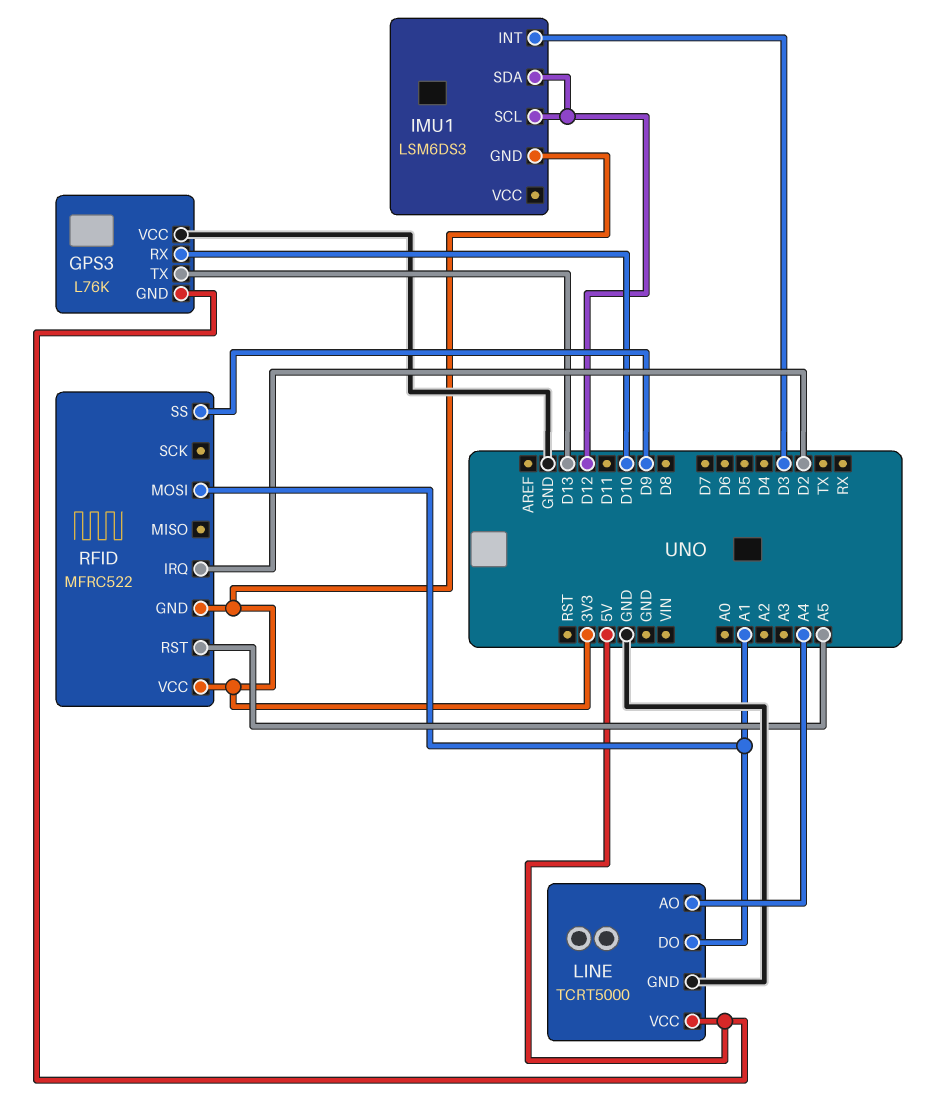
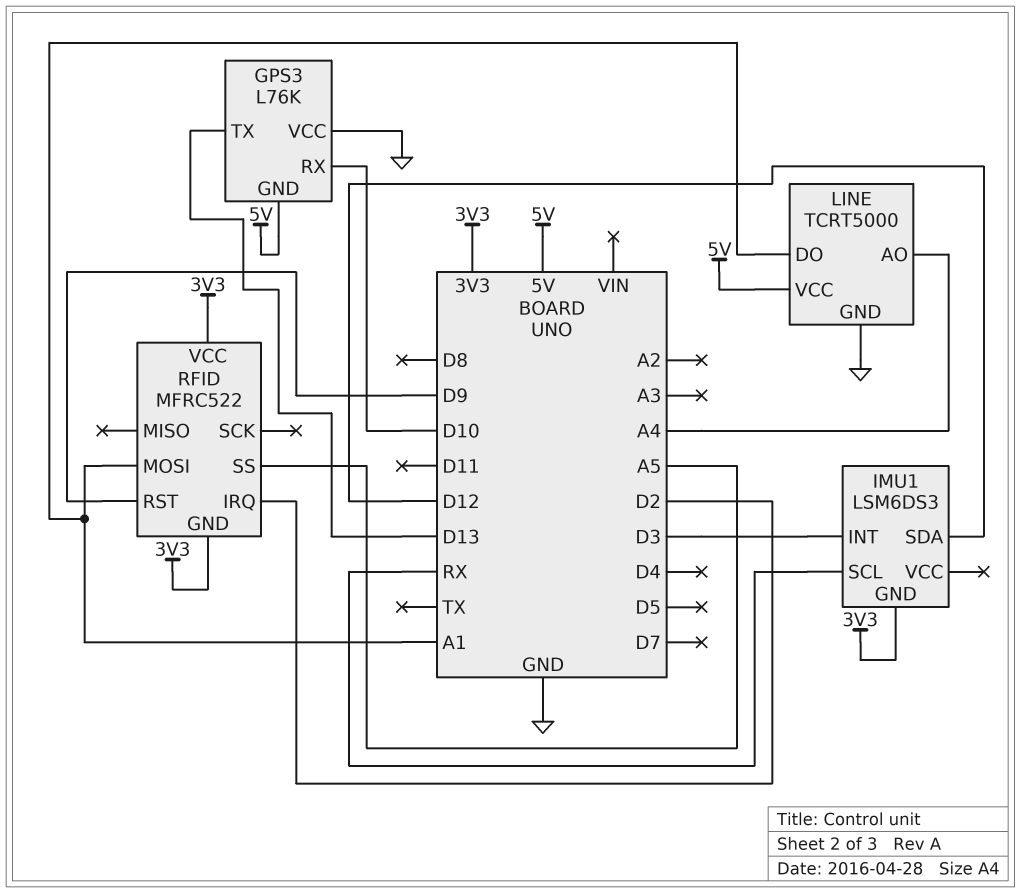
IMU1 pin SCL: D12 -> RX
RFID pin RST: A5 -> D9
RFID pin SS: D9 -> A5

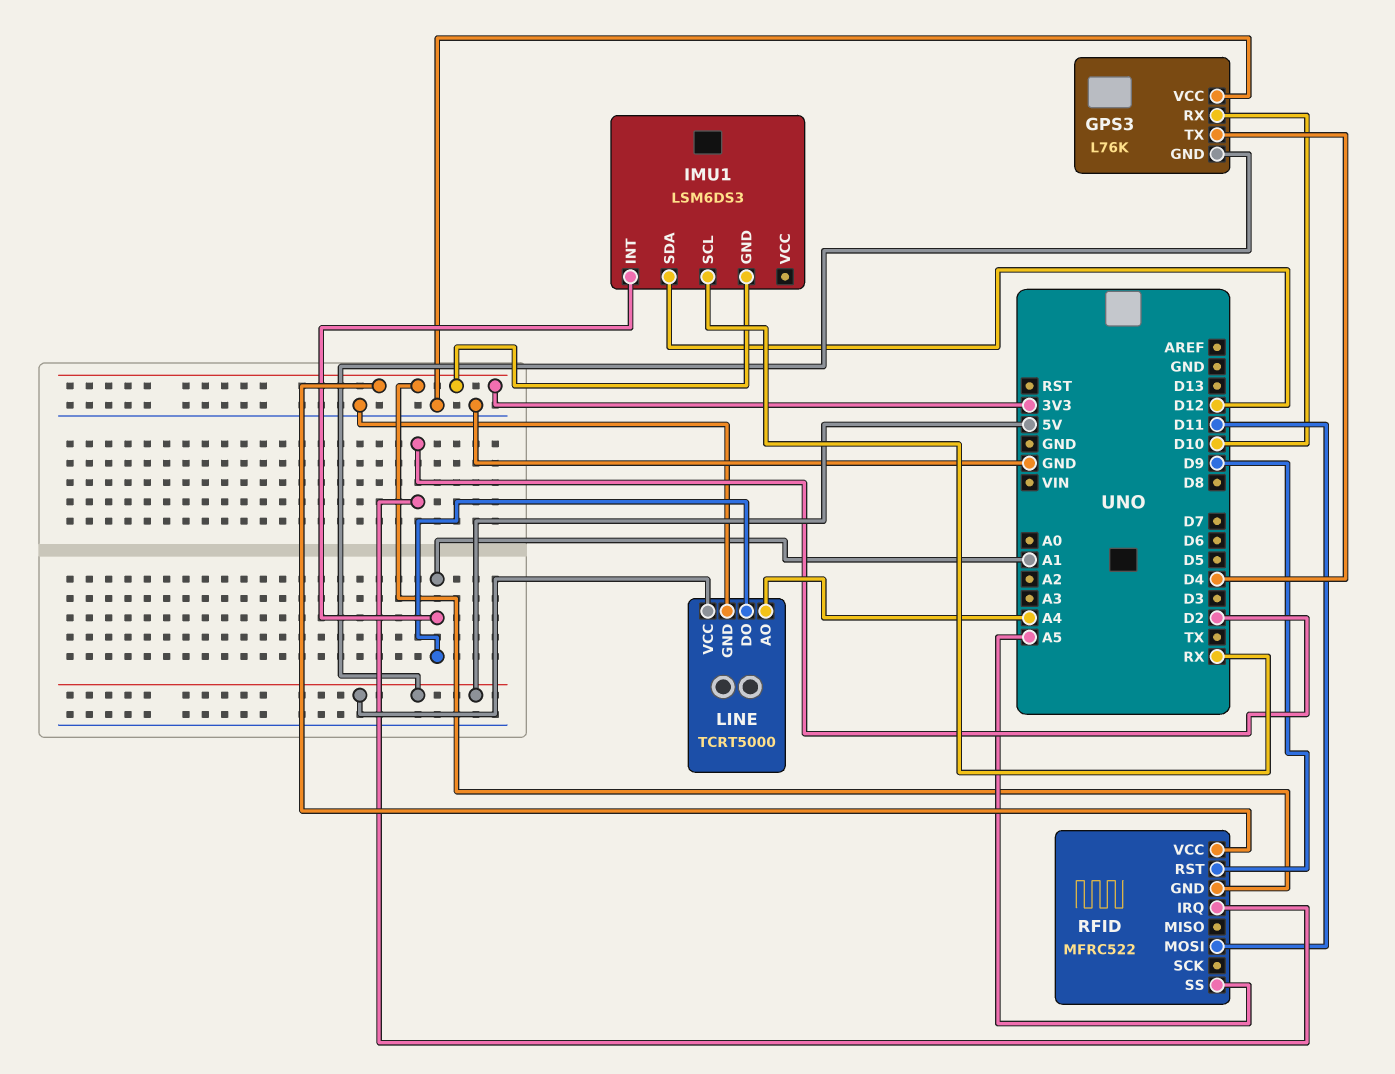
GPS3 pin TX: D13 -> D4
IMU1 pin INT: D3 -> A1
RFID pin MOSI: A1 -> D11

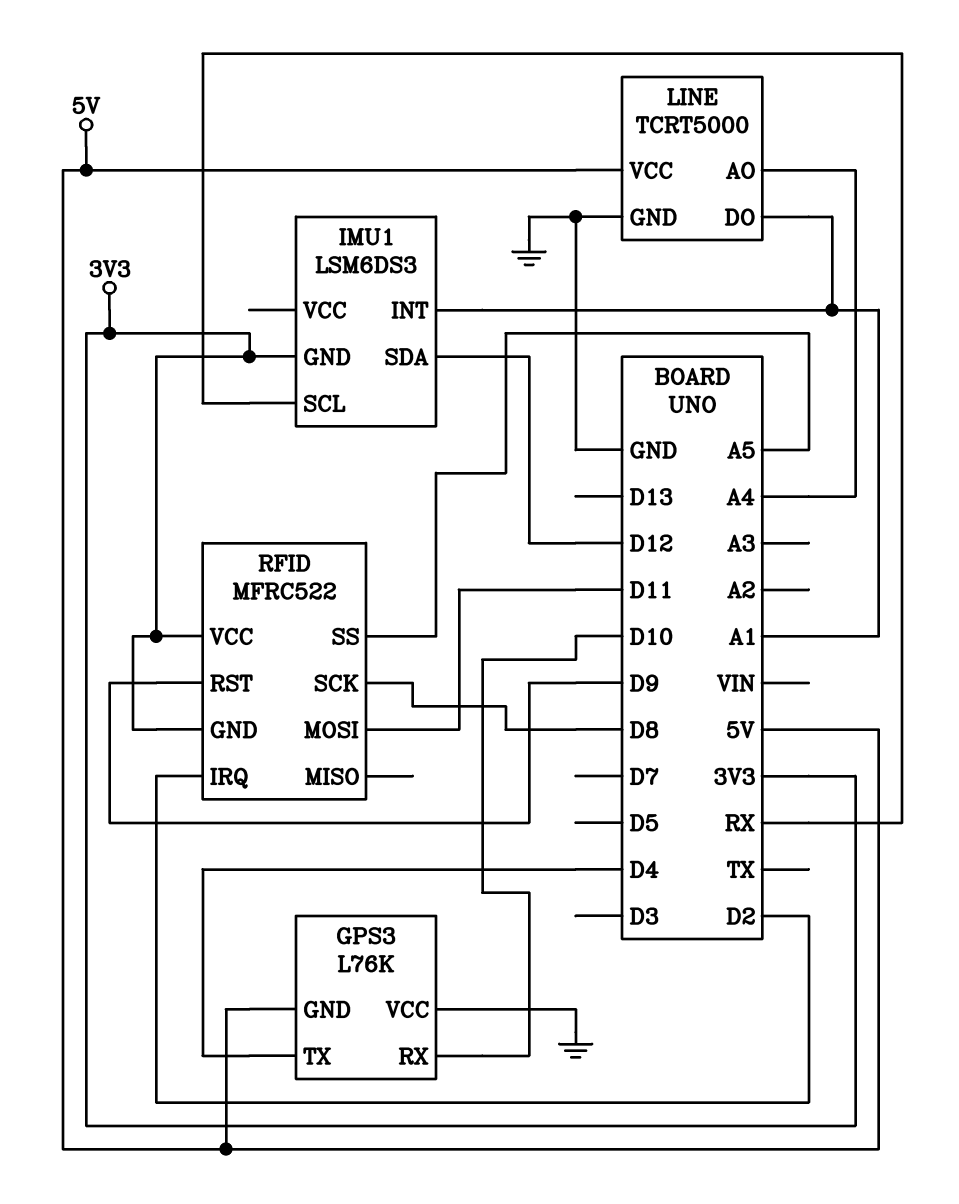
RFID pin SCK: none -> D8

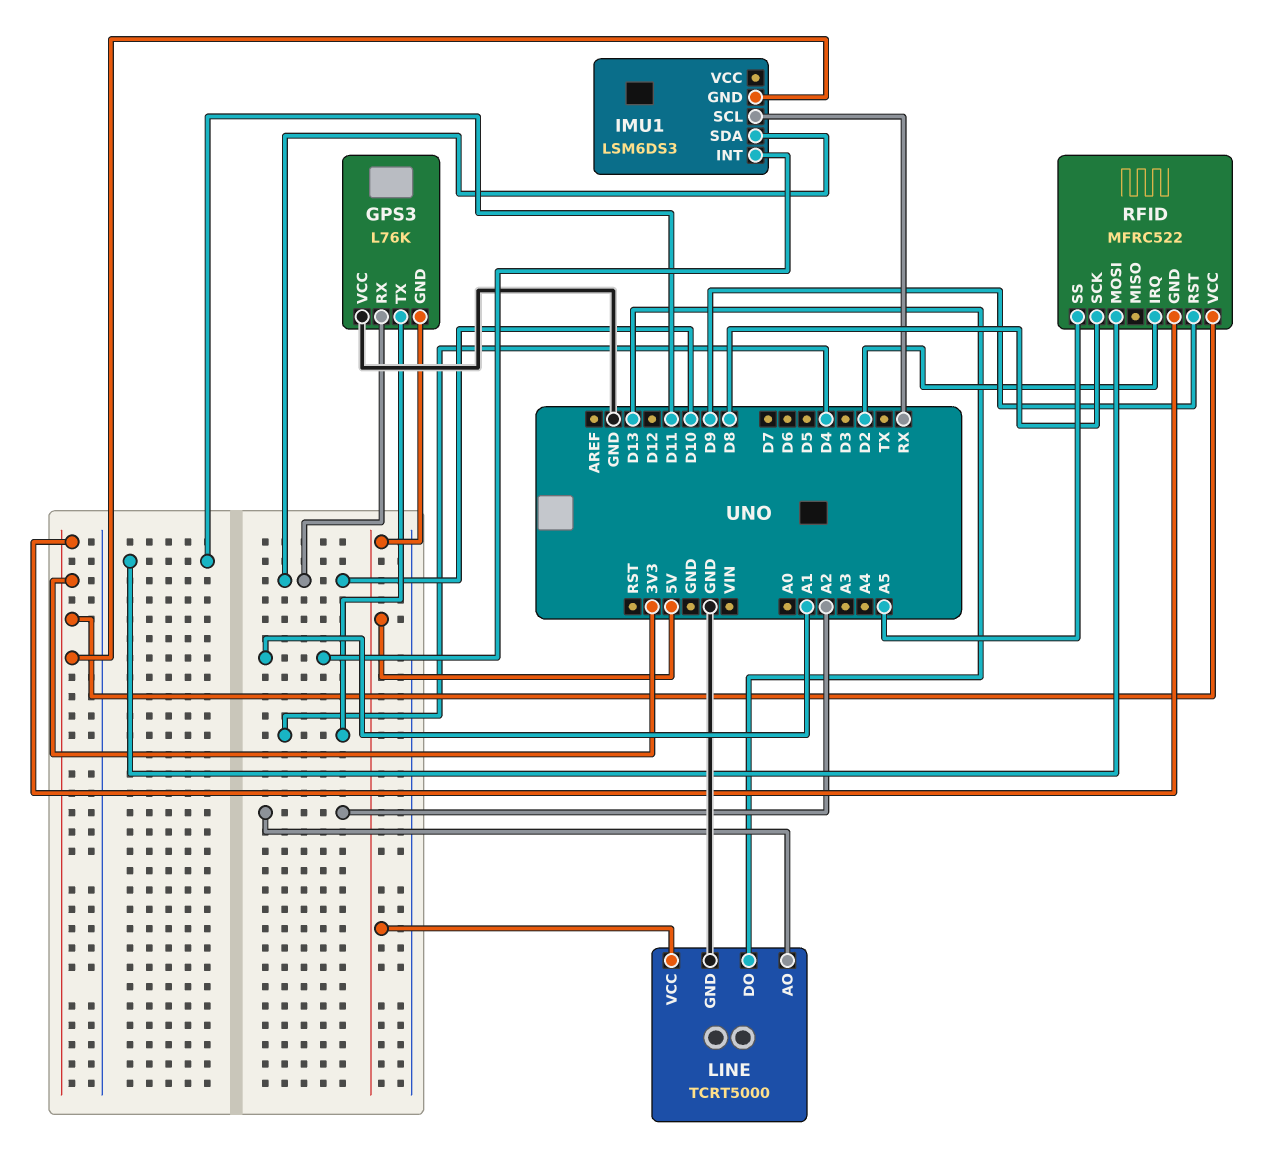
IMU1 pin SDA: D12 -> D10
LINE pin AO: A4 -> A2
LINE pin DO: A1 -> D13

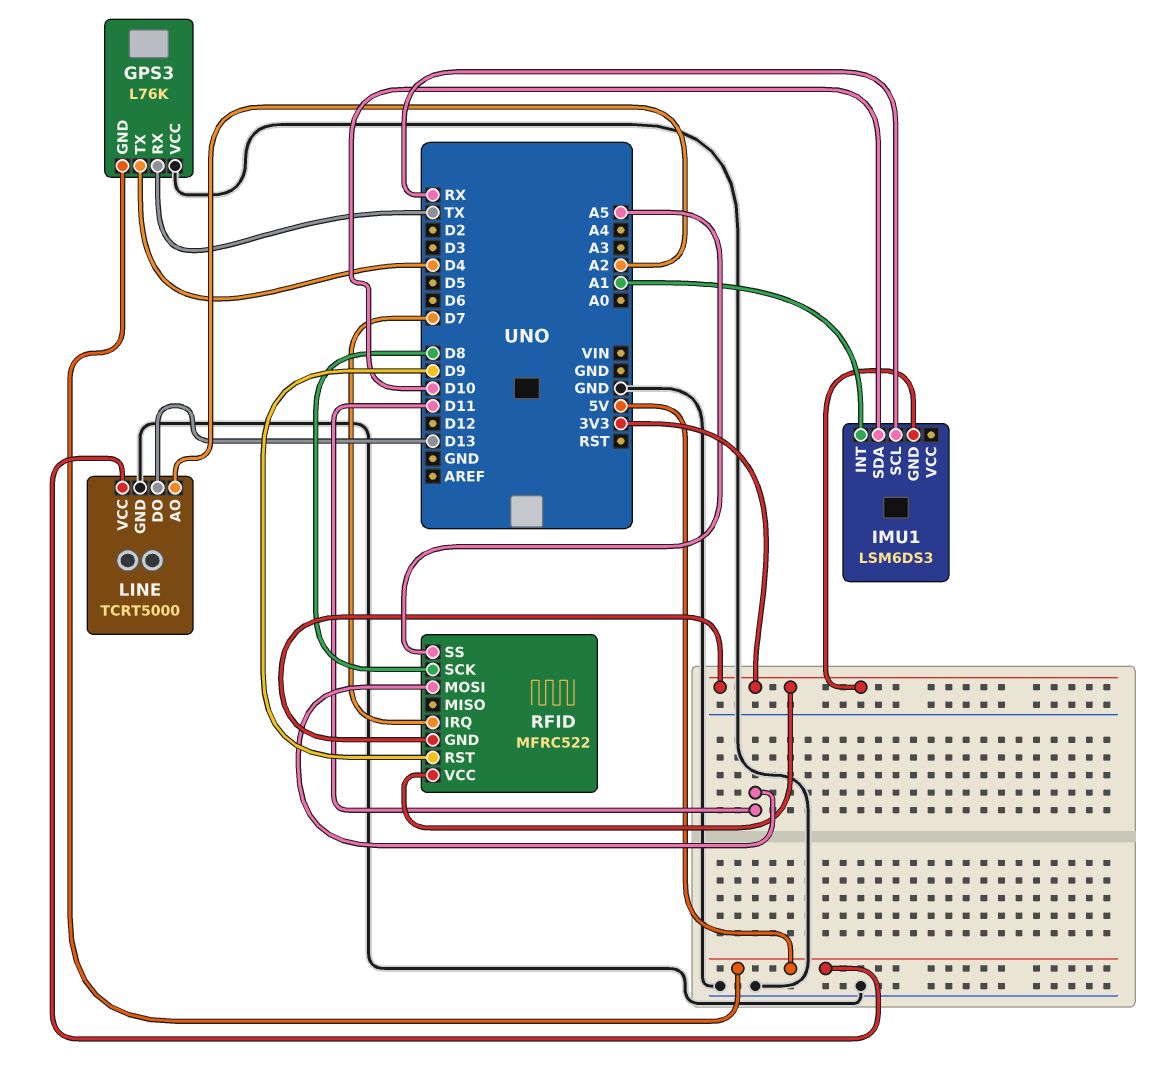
GPS3 pin RX: D10 -> TX
RFID pin IRQ: D2 -> D7

